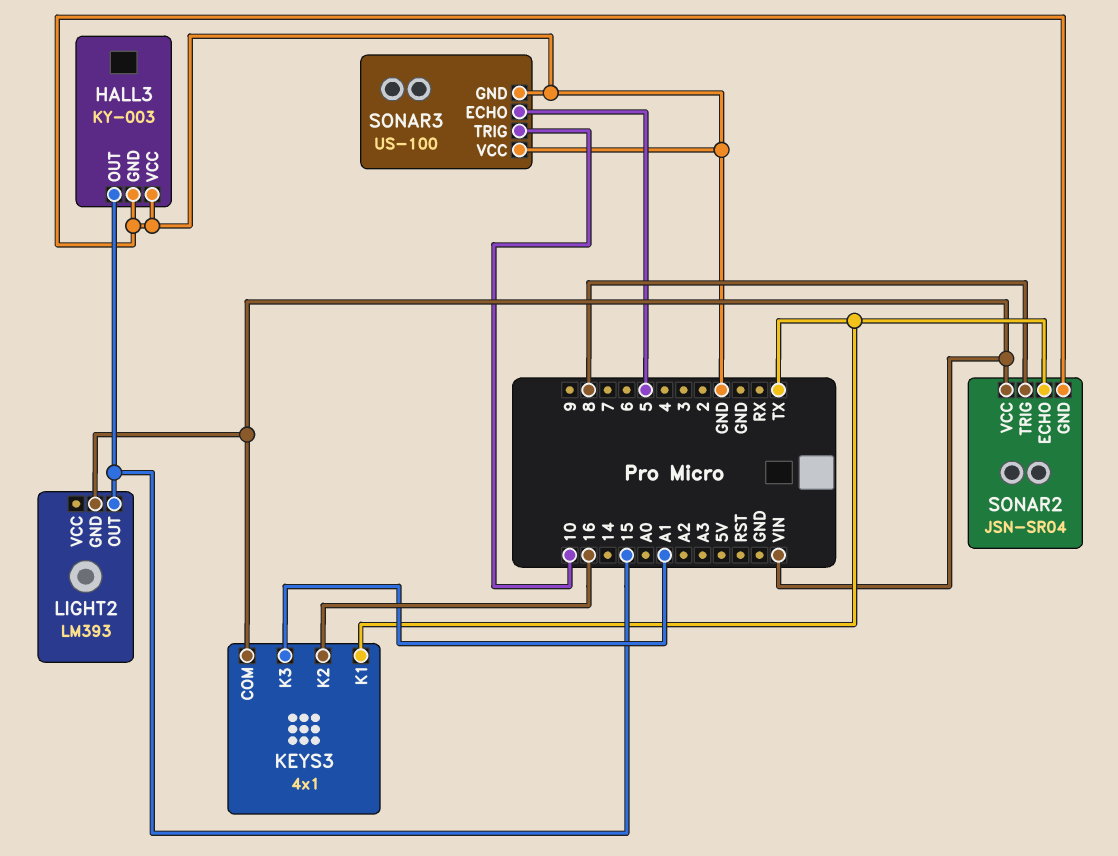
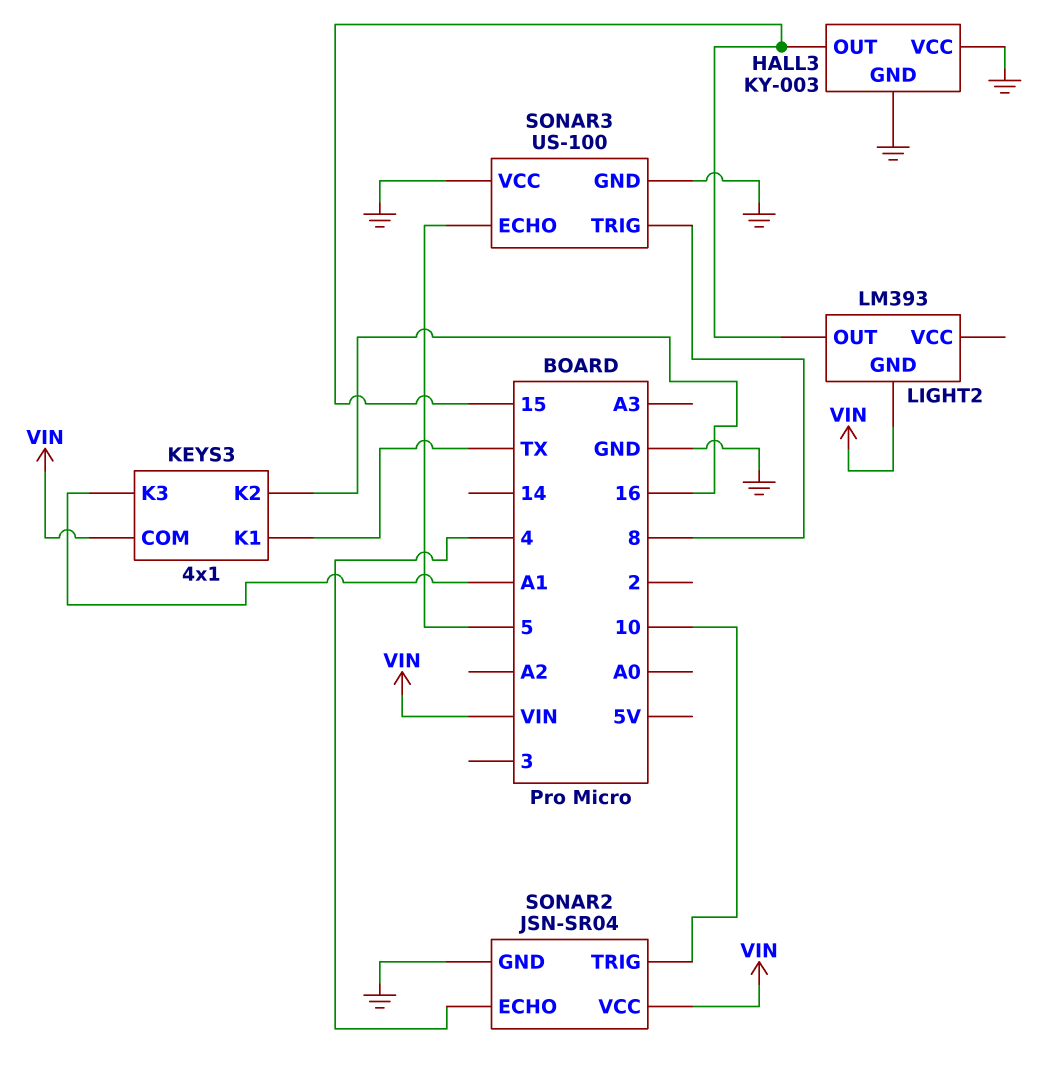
SONAR2 pin ECHO: TX -> 4
SONAR2 pin TRIG: 8 -> 10
SONAR3 pin TRIG: 10 -> 8

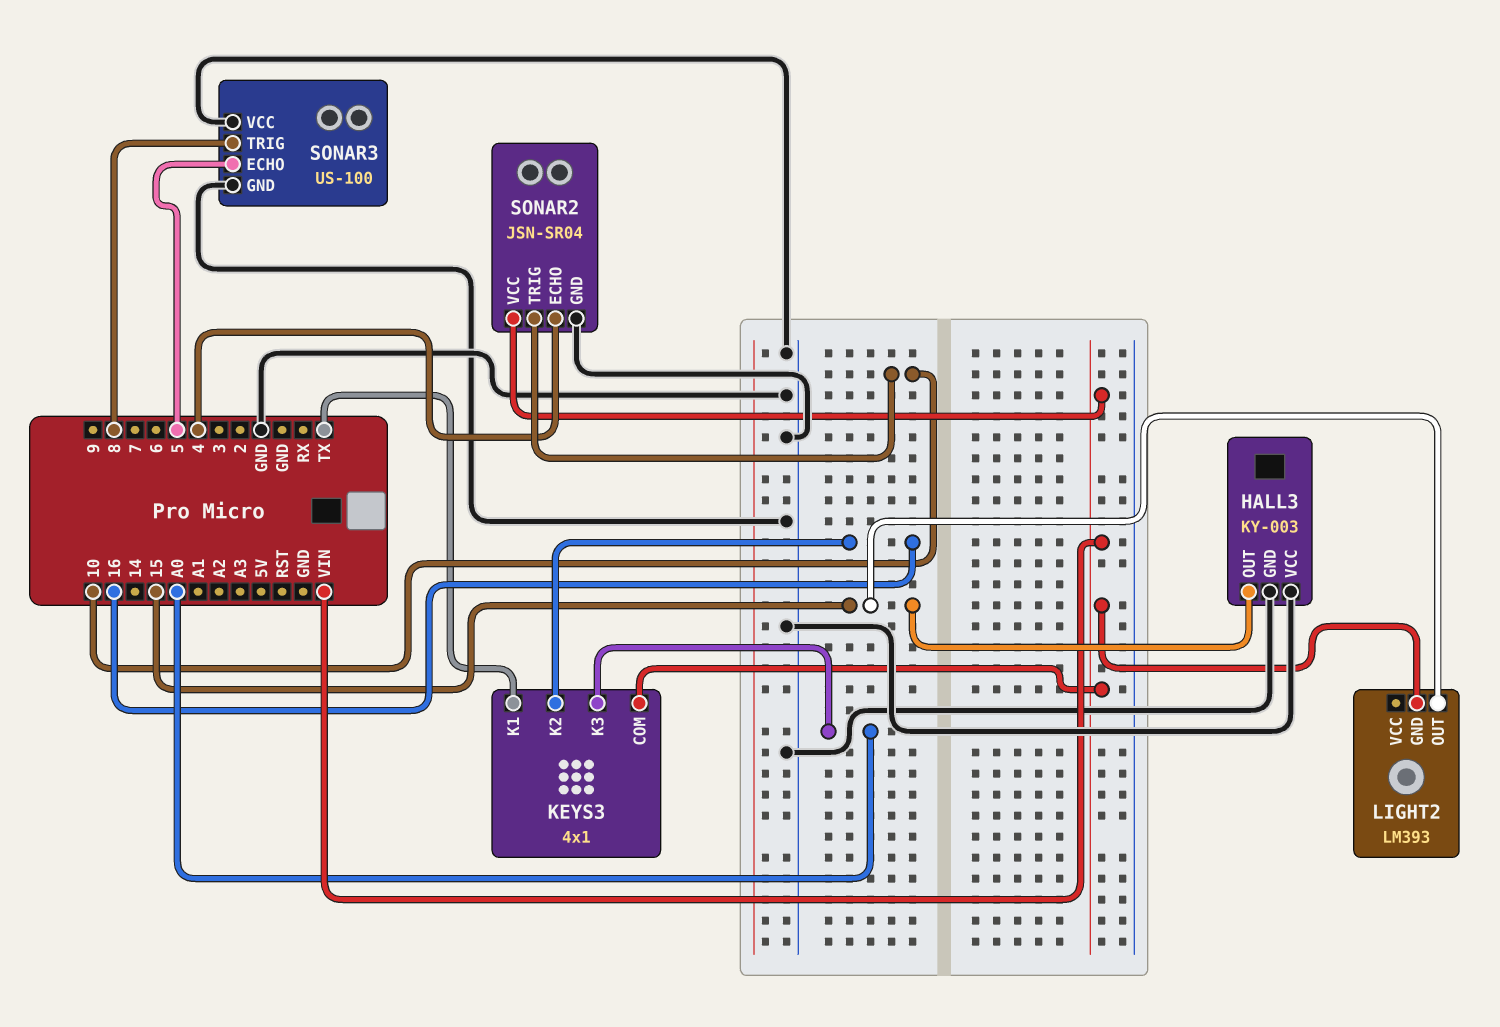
KEYS3 pin K3: A1 -> A0

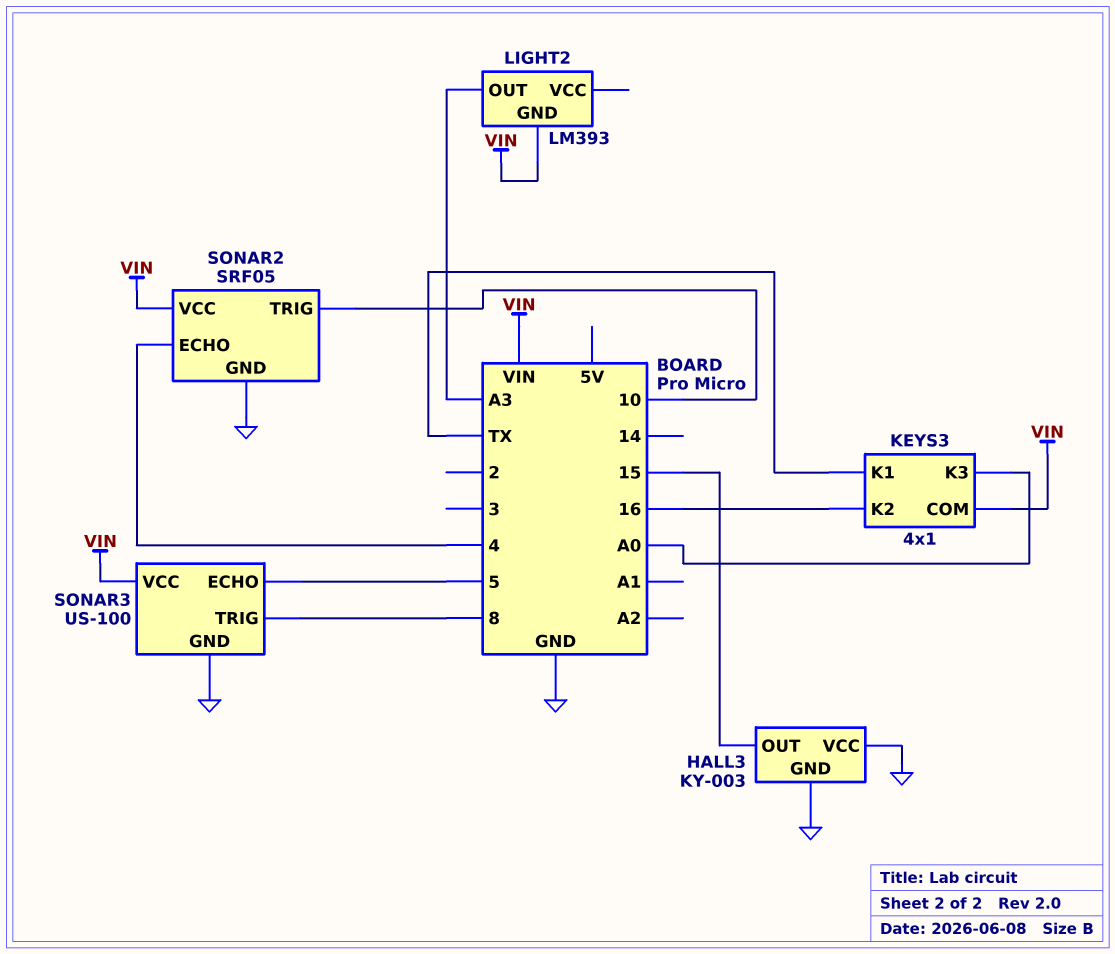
LIGHT2 pin OUT: 15 -> A3
SONAR2: JSN-SR04 -> SRF05
SONAR3 pin VCC: GND -> VIN

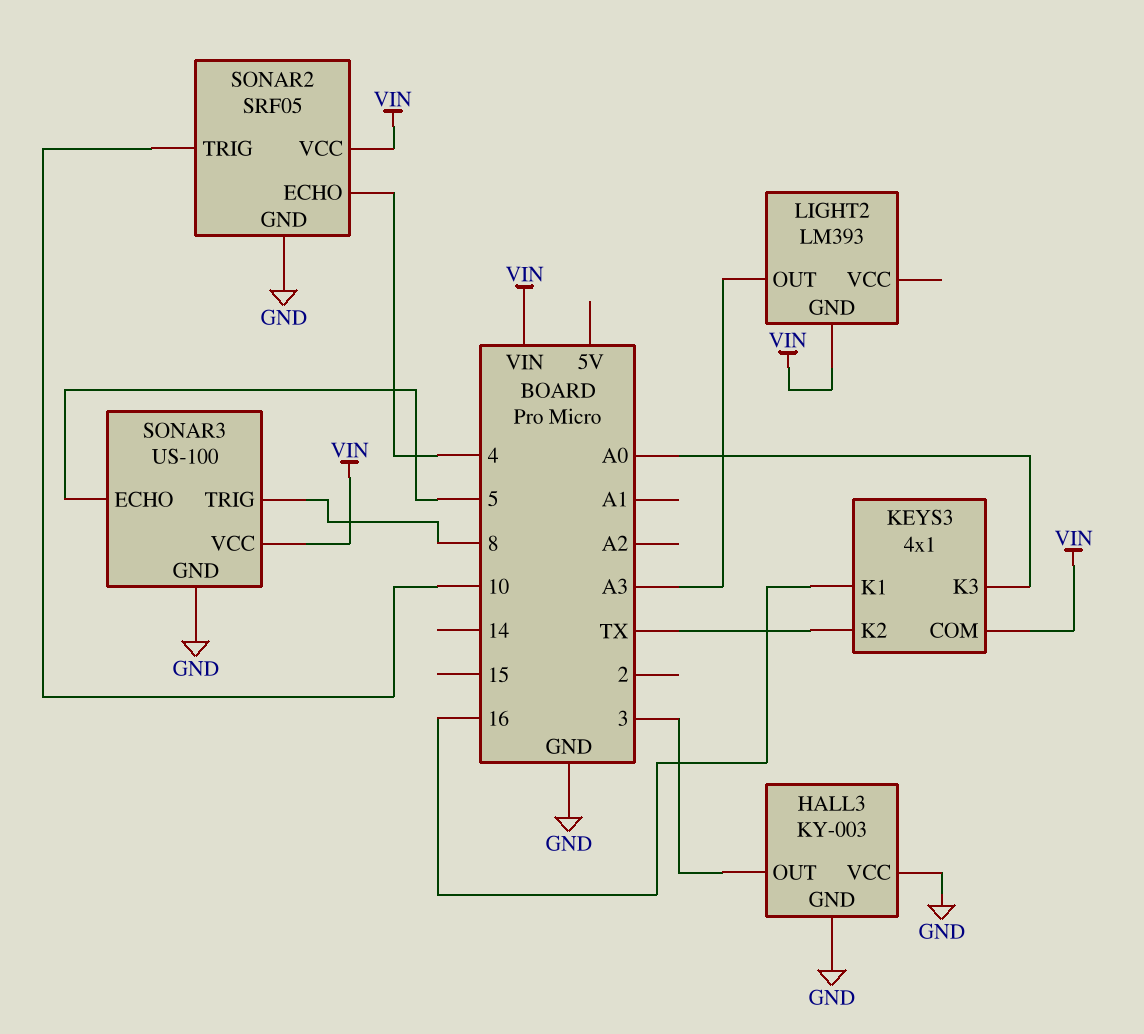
HALL3 pin OUT: 15 -> 3
KEYS3 pin K1: TX -> 16
KEYS3 pin K2: 16 -> TX

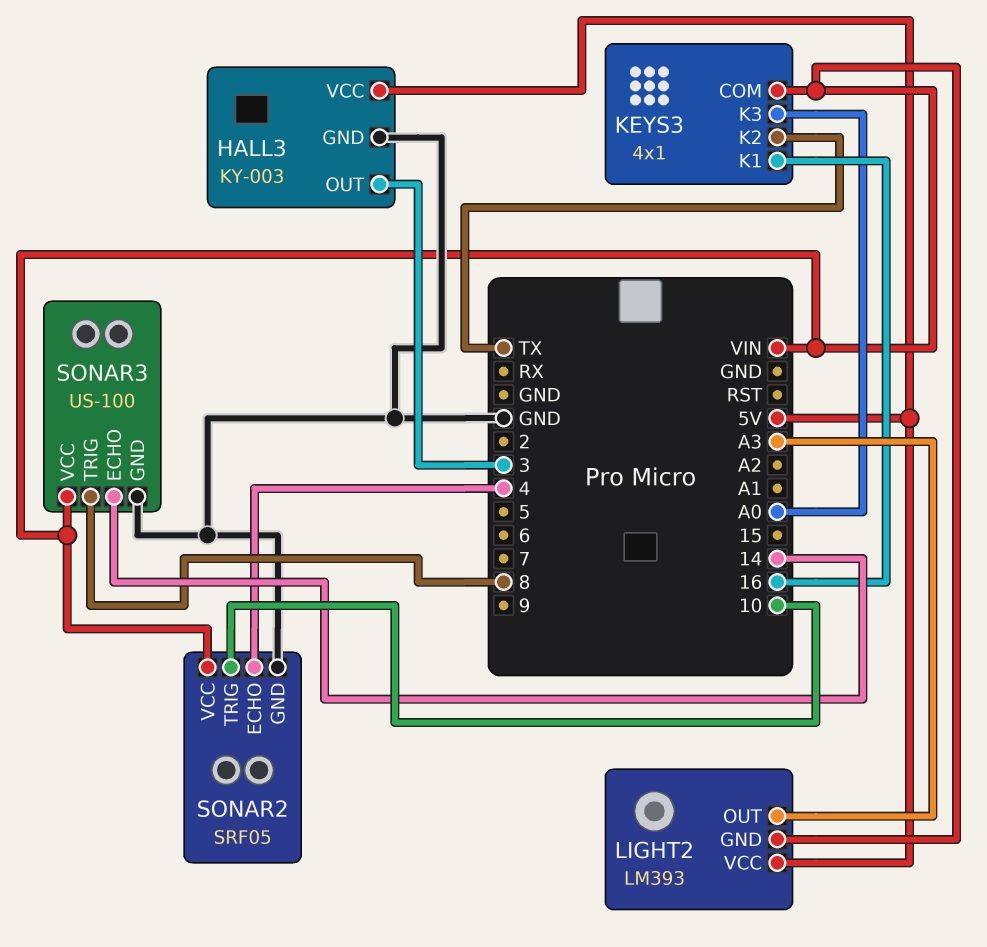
HALL3 pin VCC: GND -> 5V
LIGHT2 pin VCC: none -> 5V
SONAR3 pin ECHO: 5 -> 14

